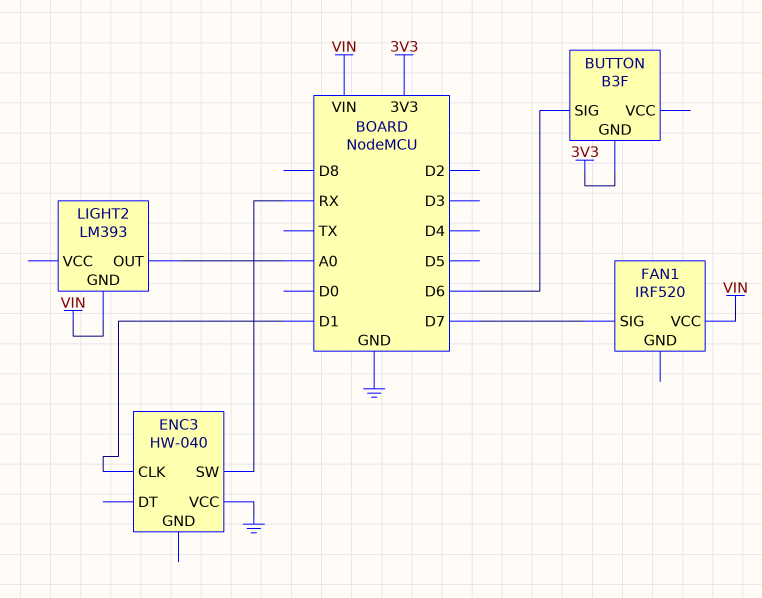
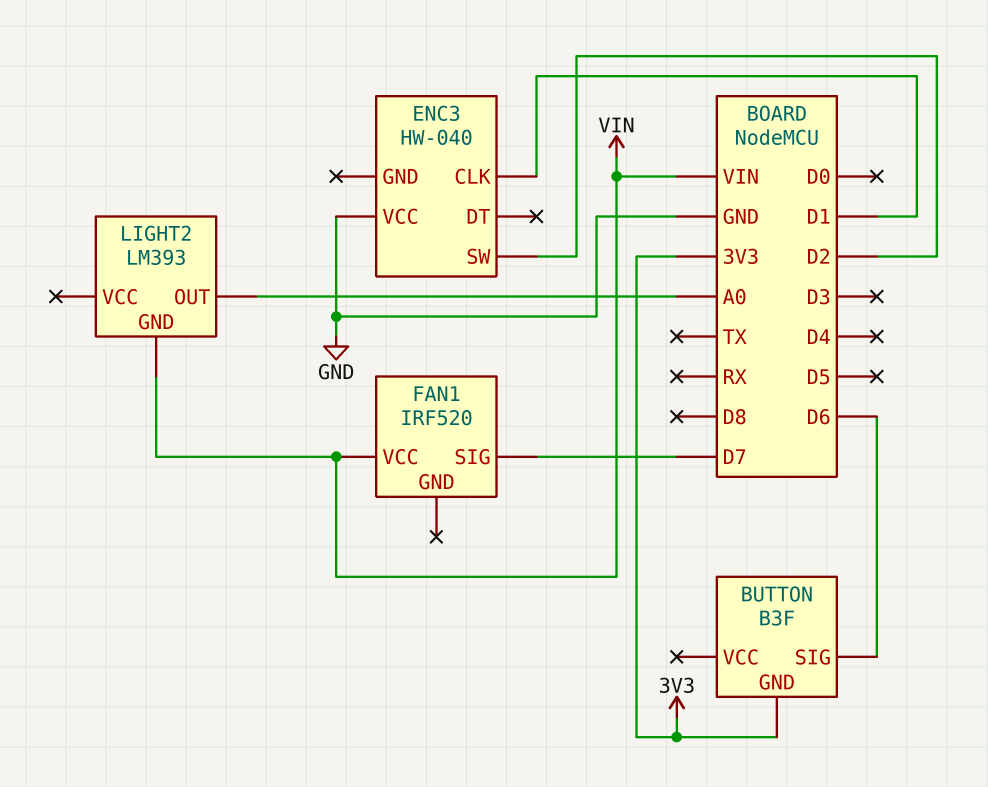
ENC3 pin SW: RX -> D2

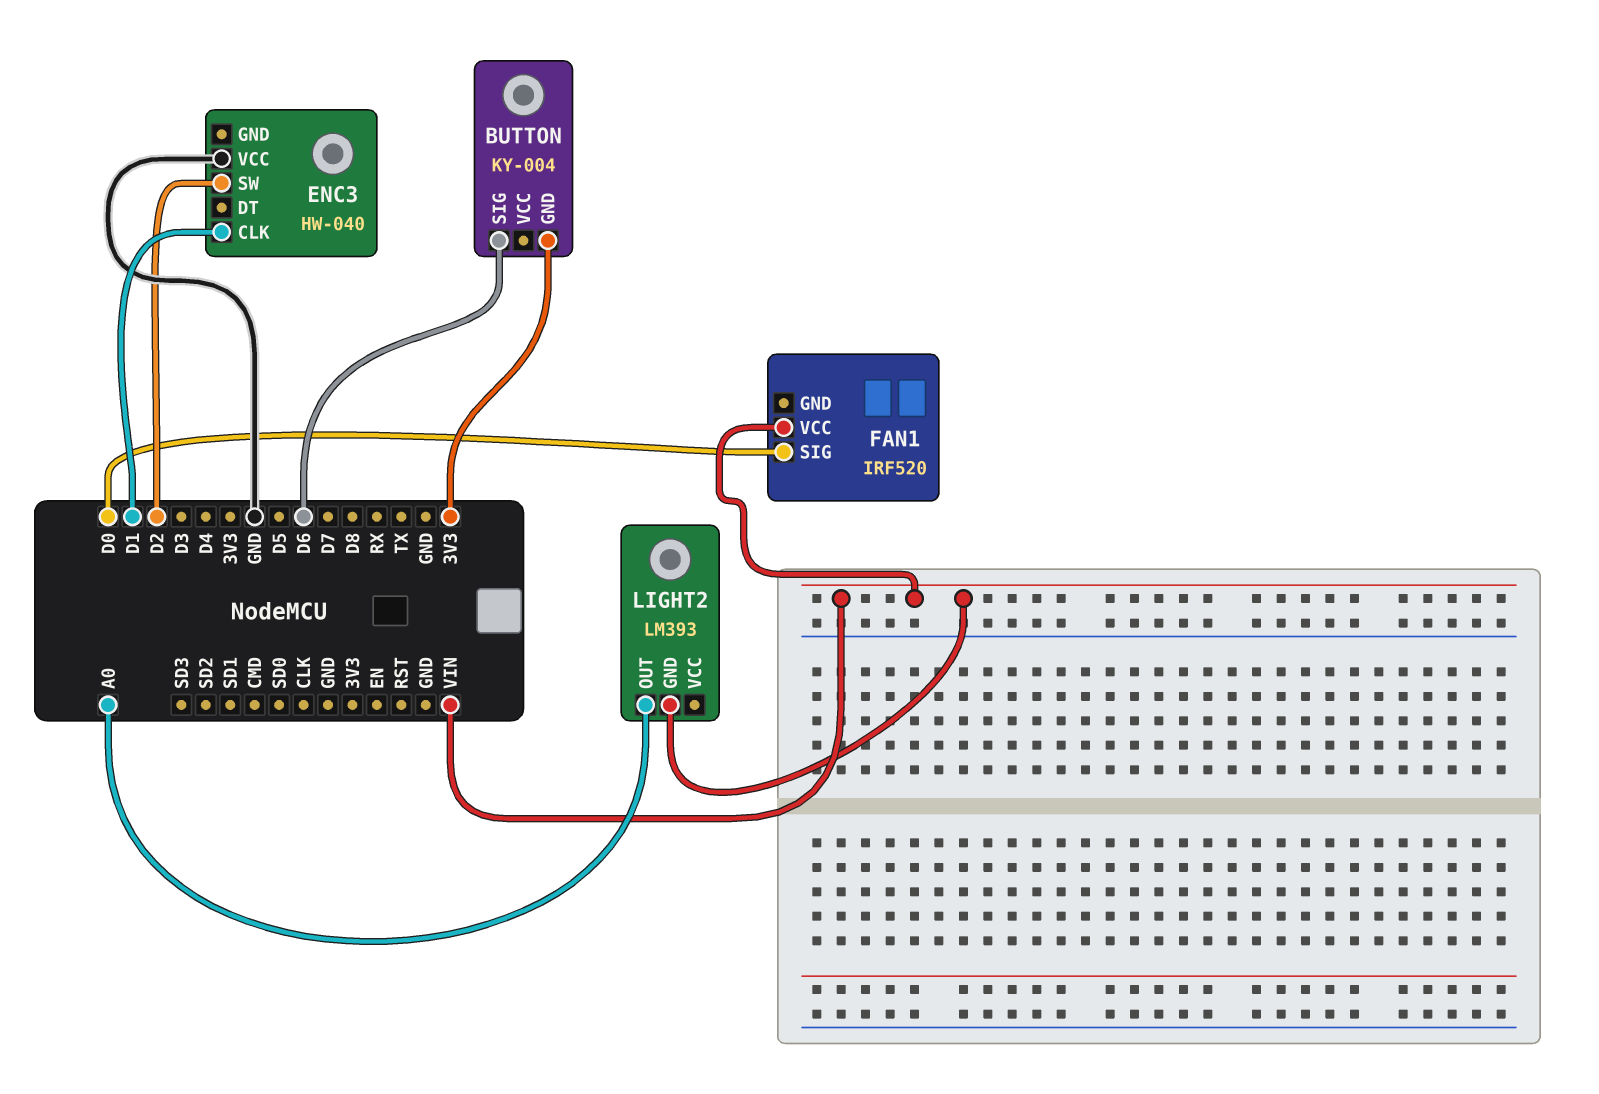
BUTTON: B3F -> KY-004
FAN1 pin SIG: D7 -> D0

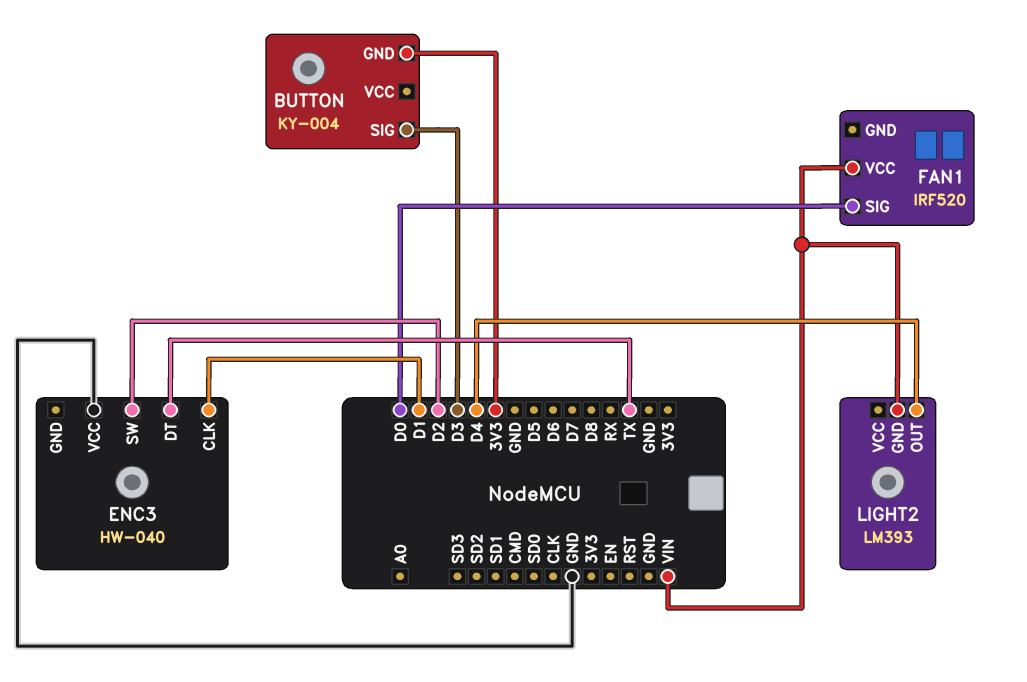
BUTTON pin SIG: D6 -> D3
ENC3 pin DT: none -> TX
LIGHT2 pin OUT: A0 -> D4

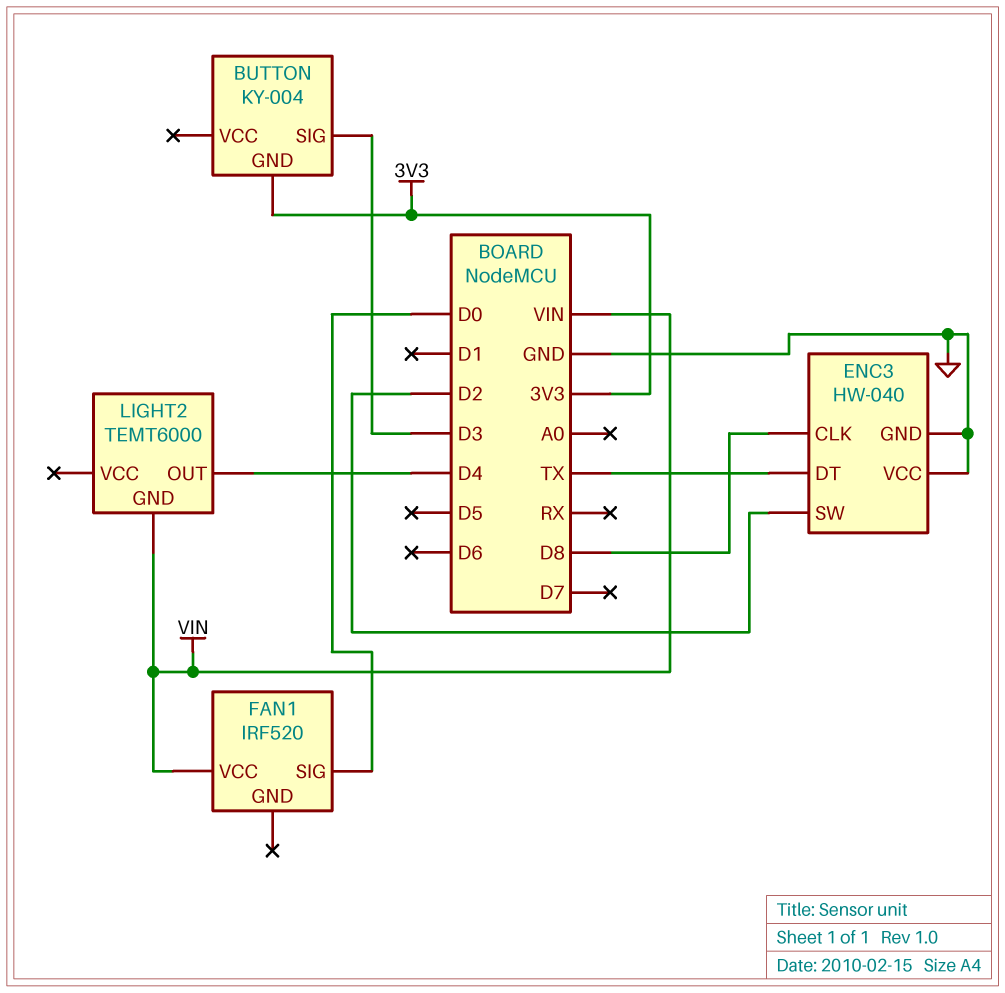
ENC3 pin CLK: D1 -> D8
ENC3 pin GND: none -> GND
LIGHT2: LM393 -> TEMT6000

